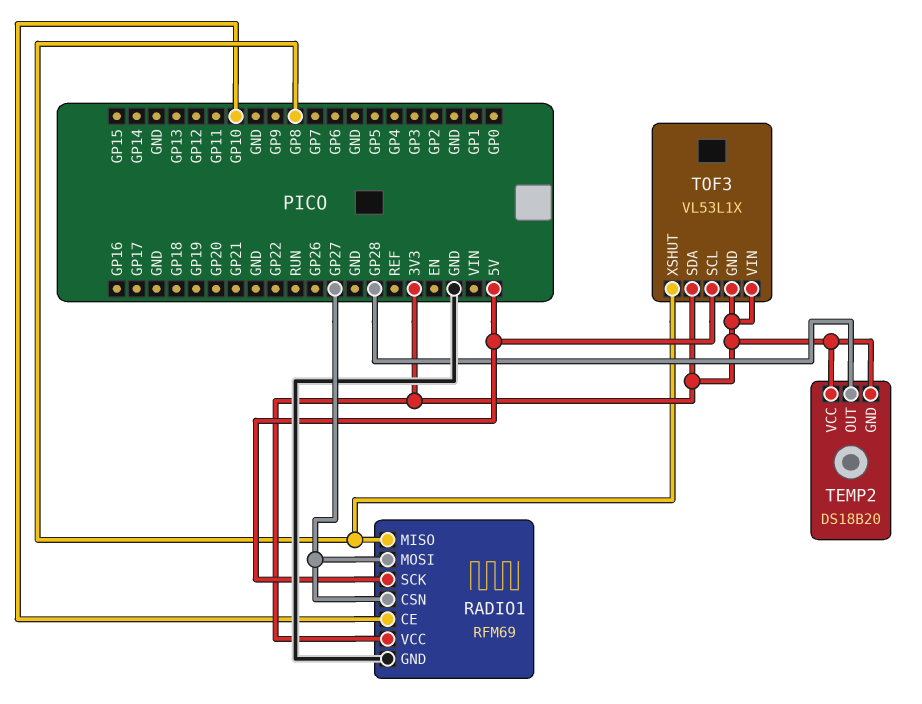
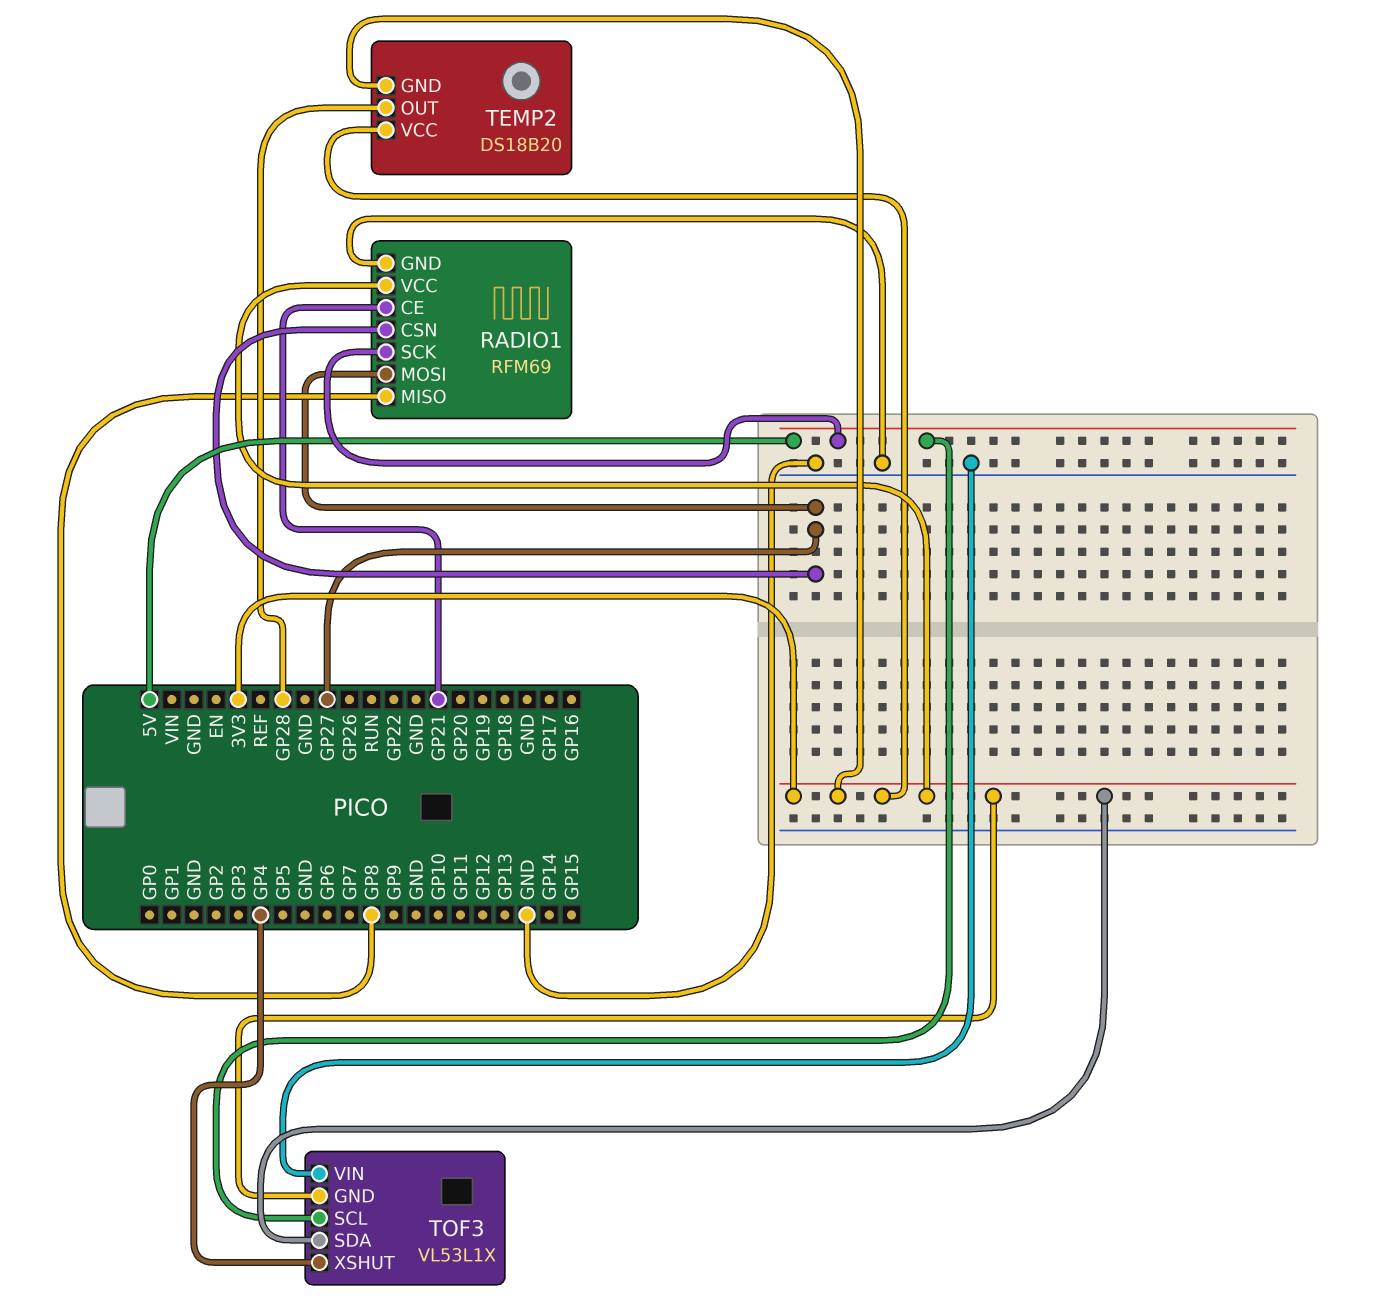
RADIO1 pin CE: GP10 -> GP21
TOF3 pin VIN: 3V3 -> GND
TOF3 pin XSHUT: GP8 -> GP4

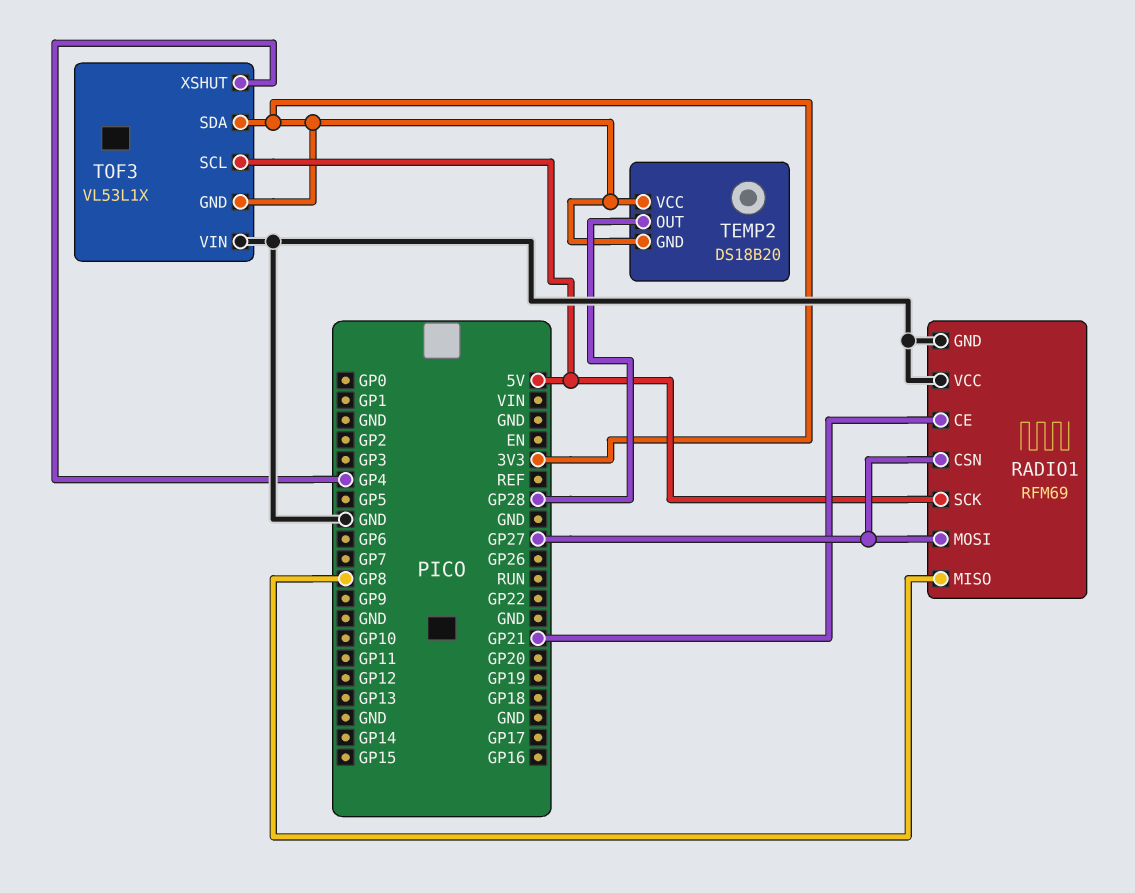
RADIO1 pin VCC: 3V3 -> GND

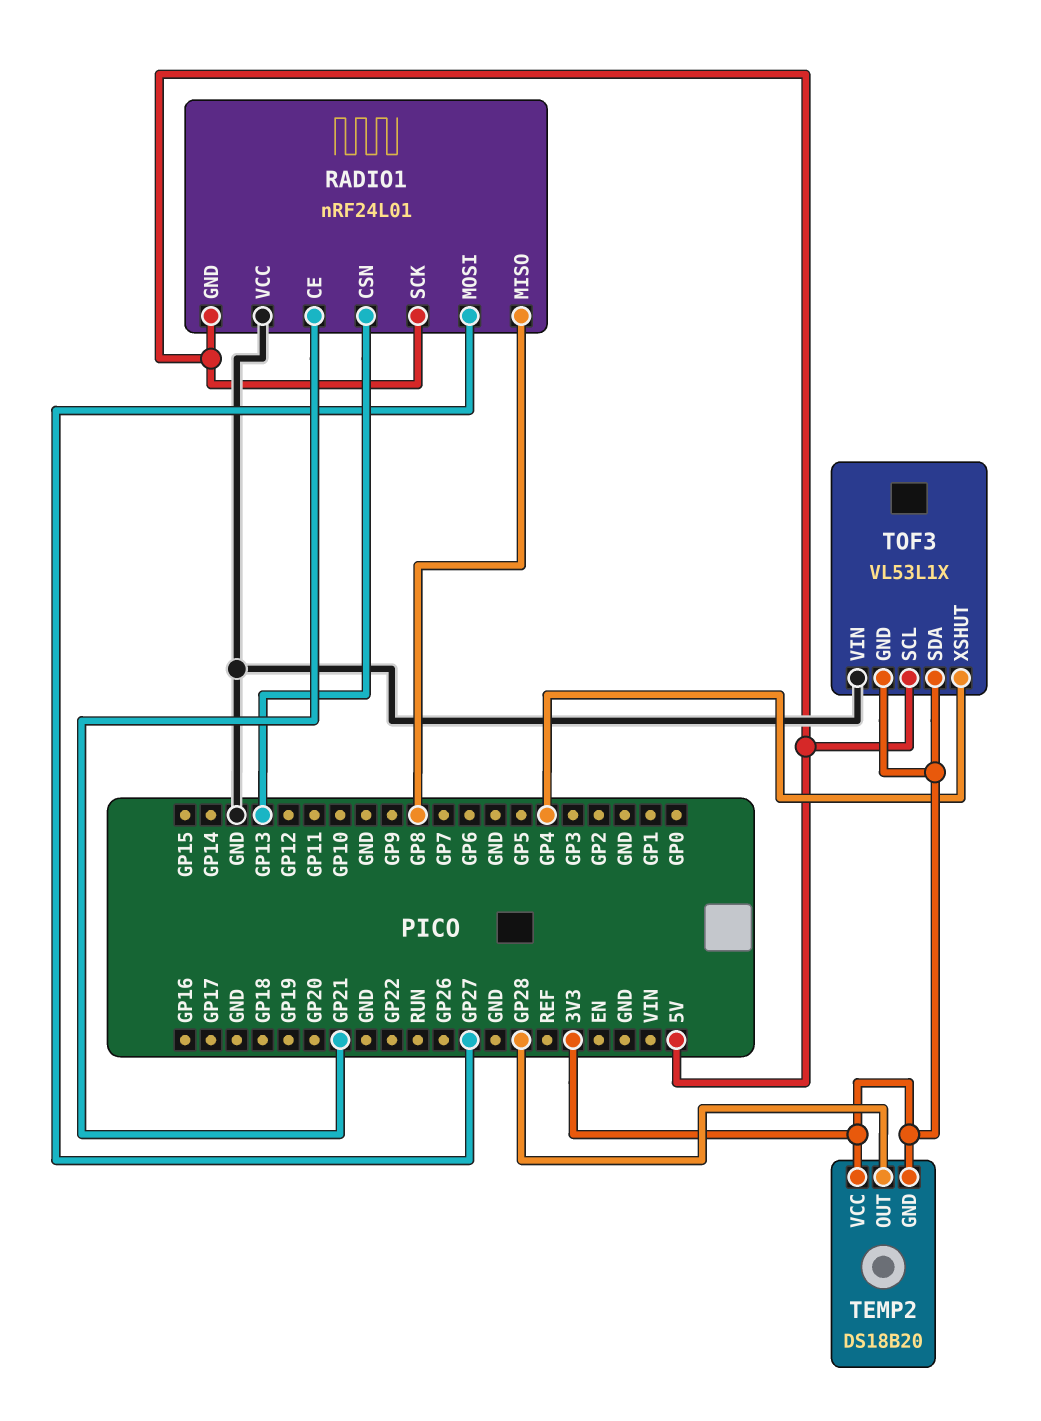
RADIO1: RFM69 -> nRF24L01
RADIO1 pin CSN: GP27 -> GP13
RADIO1 pin GND: GND -> 5V

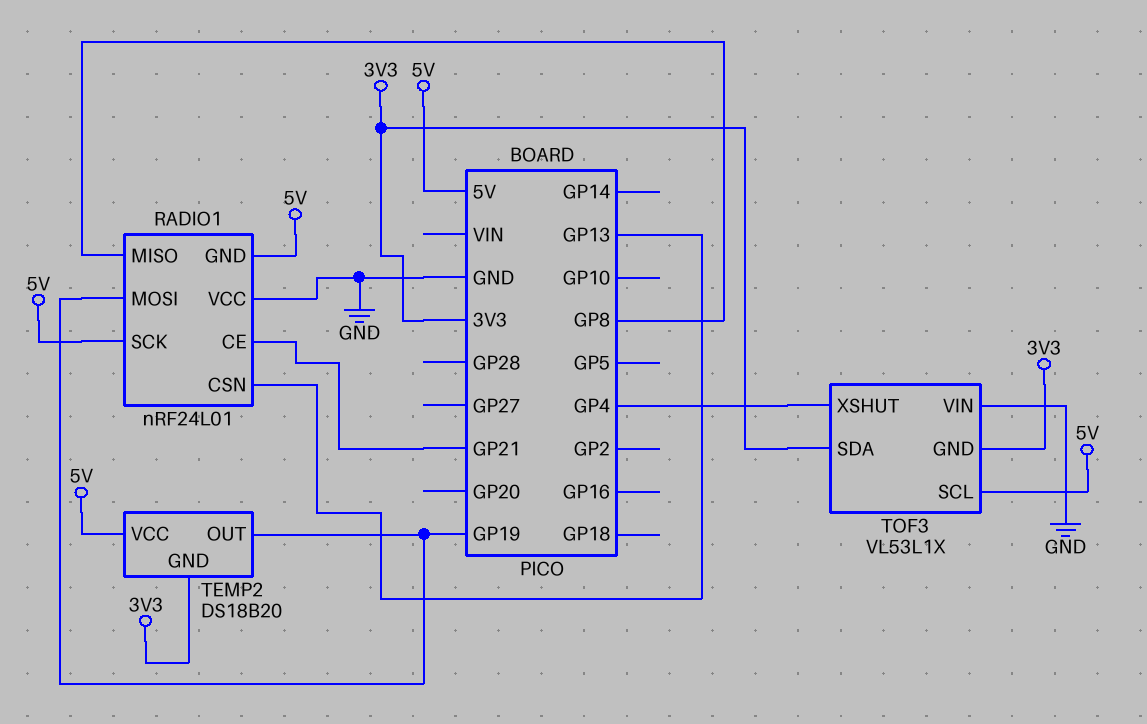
RADIO1 pin MOSI: GP27 -> GP19
TEMP2 pin OUT: GP28 -> GP19
TEMP2 pin VCC: 3V3 -> 5V

